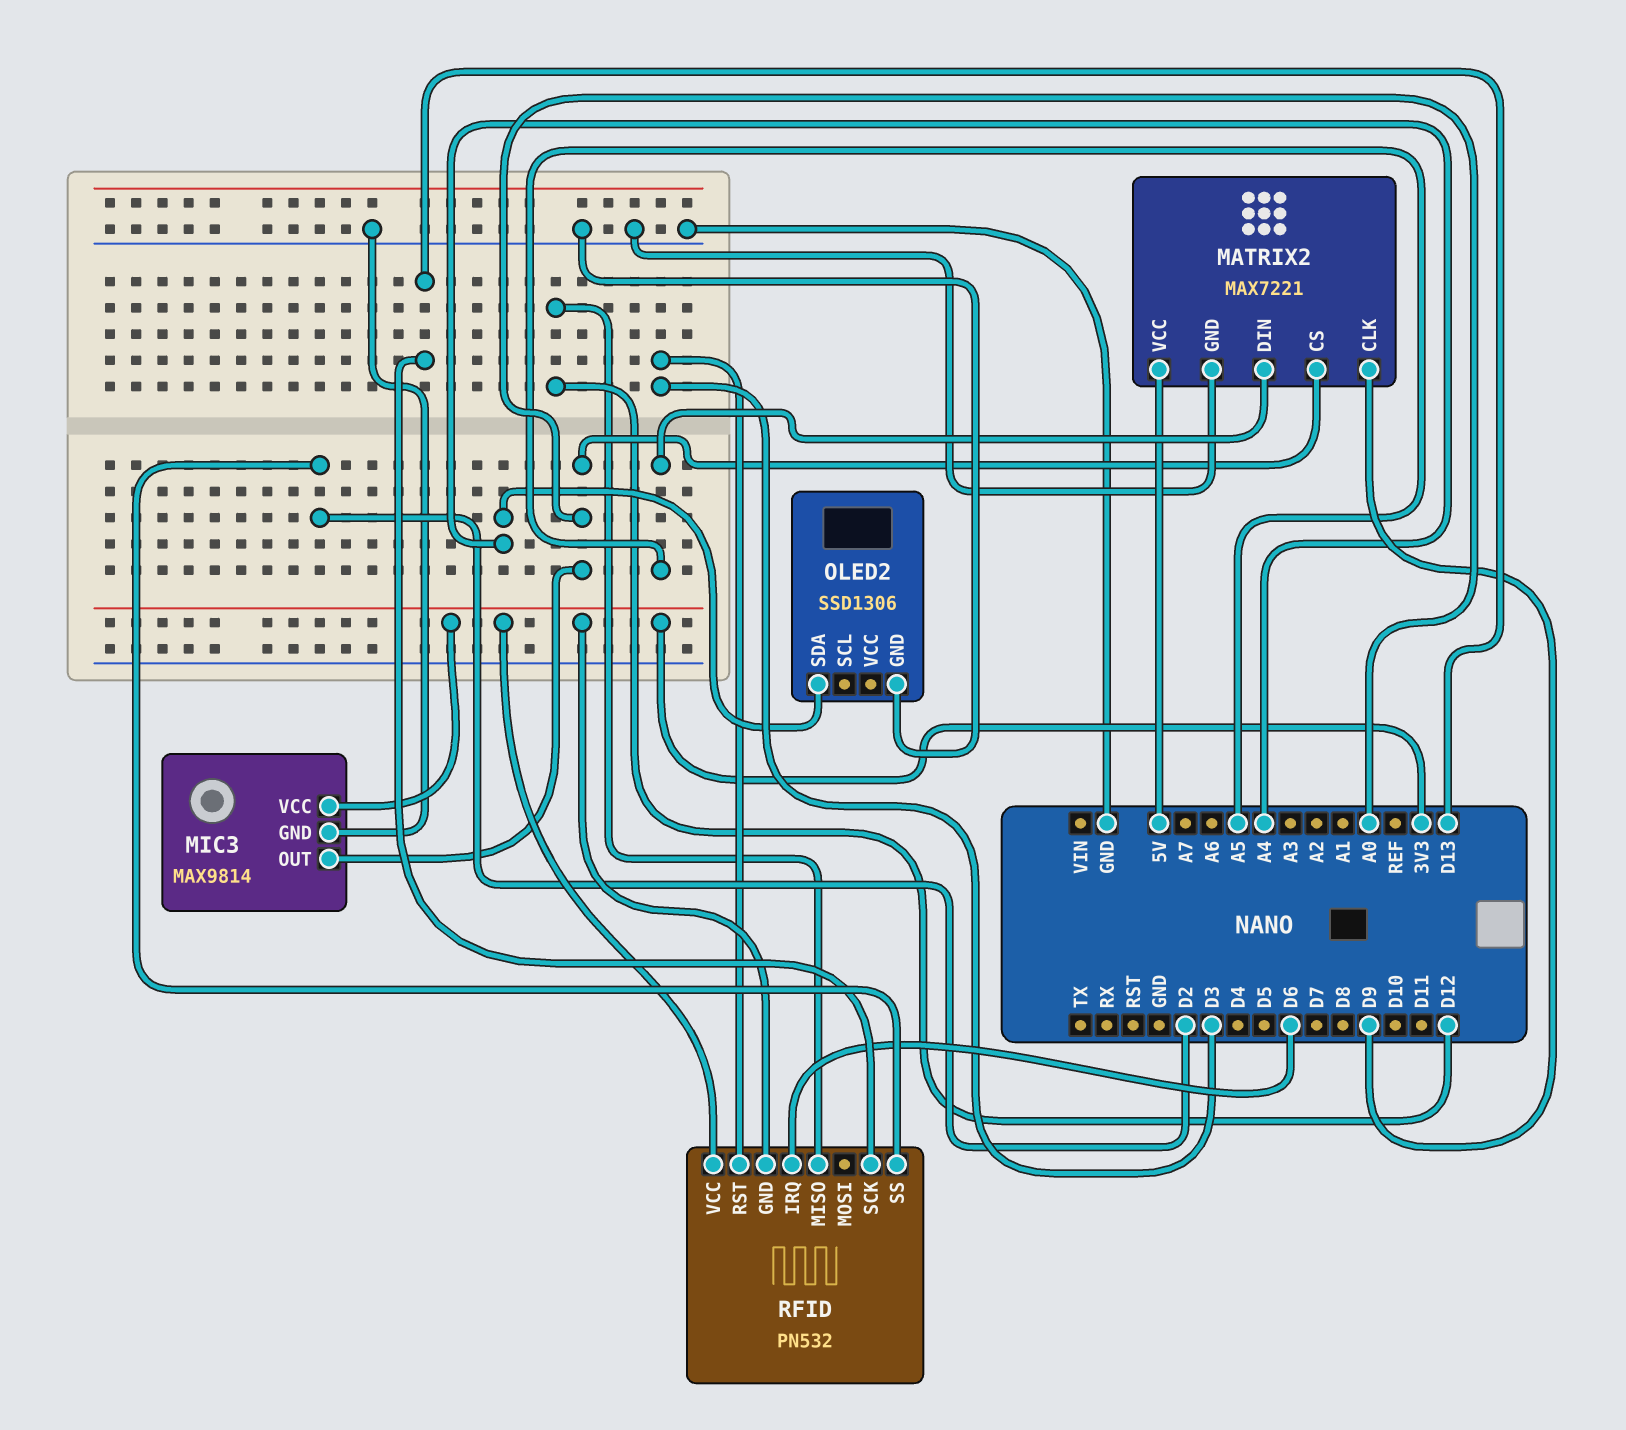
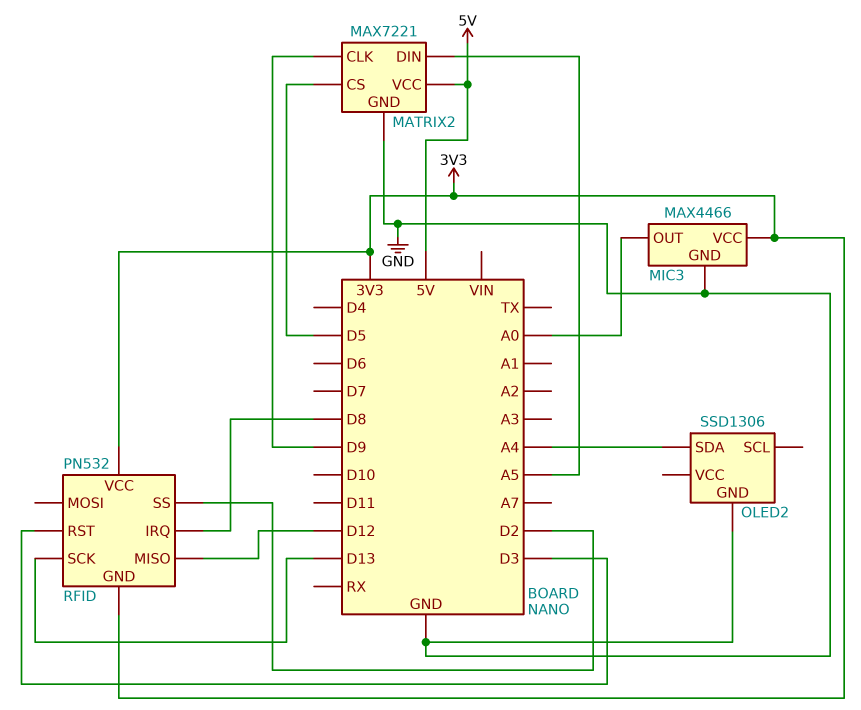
MATRIX2 pin CS: A0 -> D5
MIC3: MAX9814 -> MAX4466
RFID pin IRQ: D6 -> D8

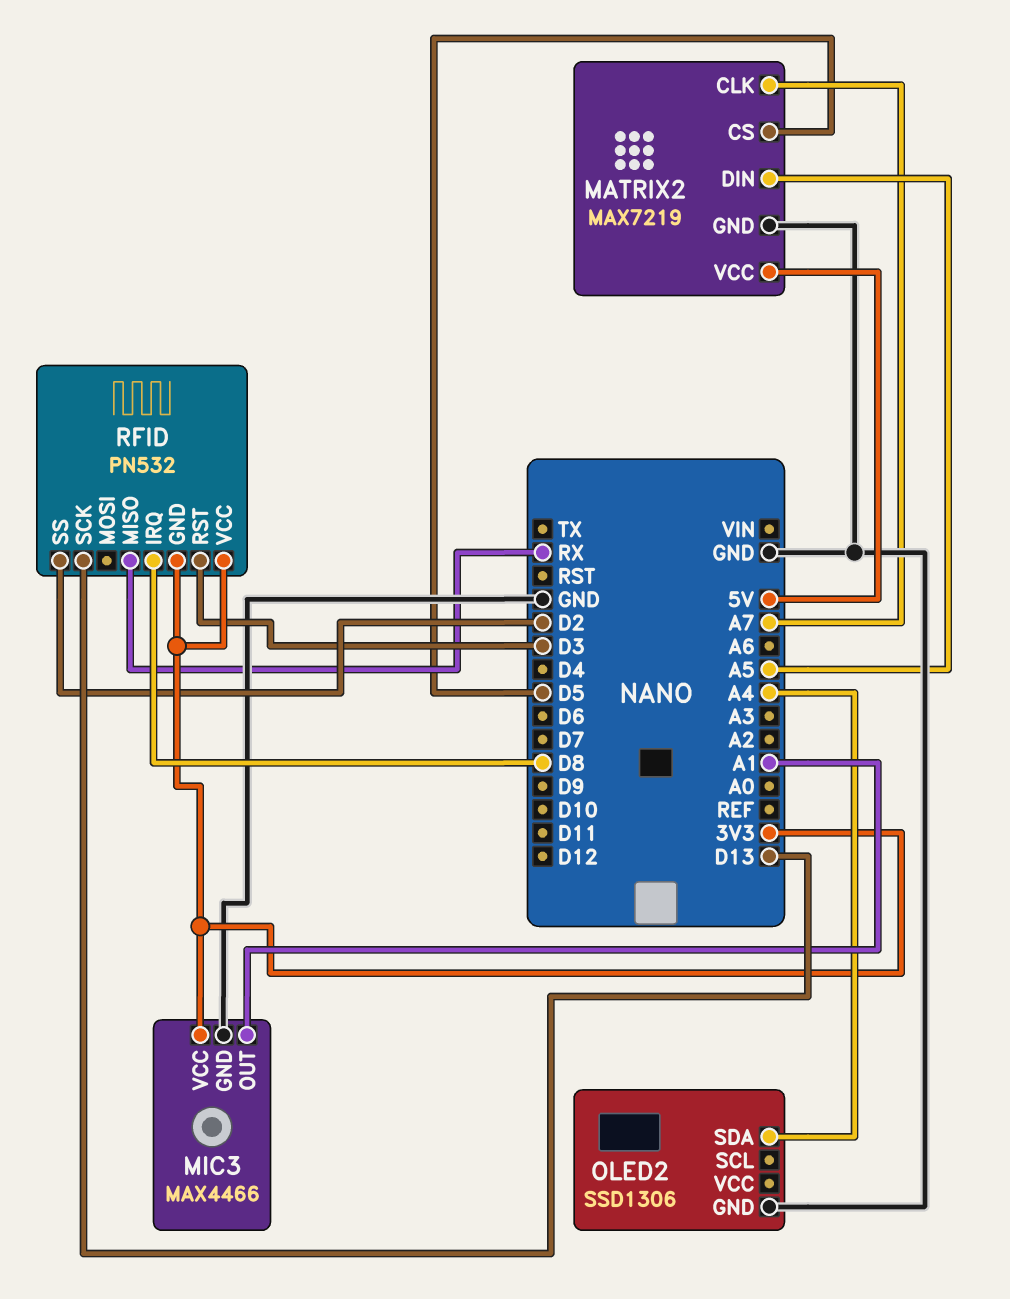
MATRIX2: MAX7221 -> MAX7219
MATRIX2 pin CLK: D9 -> A7
MIC3 pin OUT: A0 -> A1
RFID pin MISO: D12 -> RX

